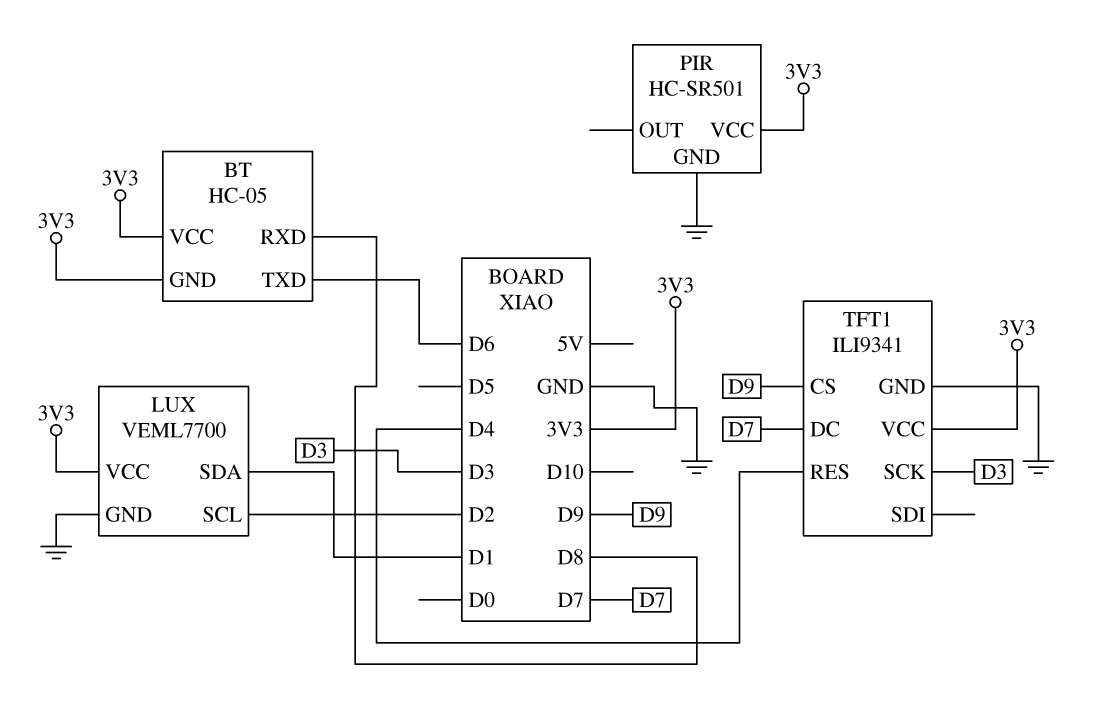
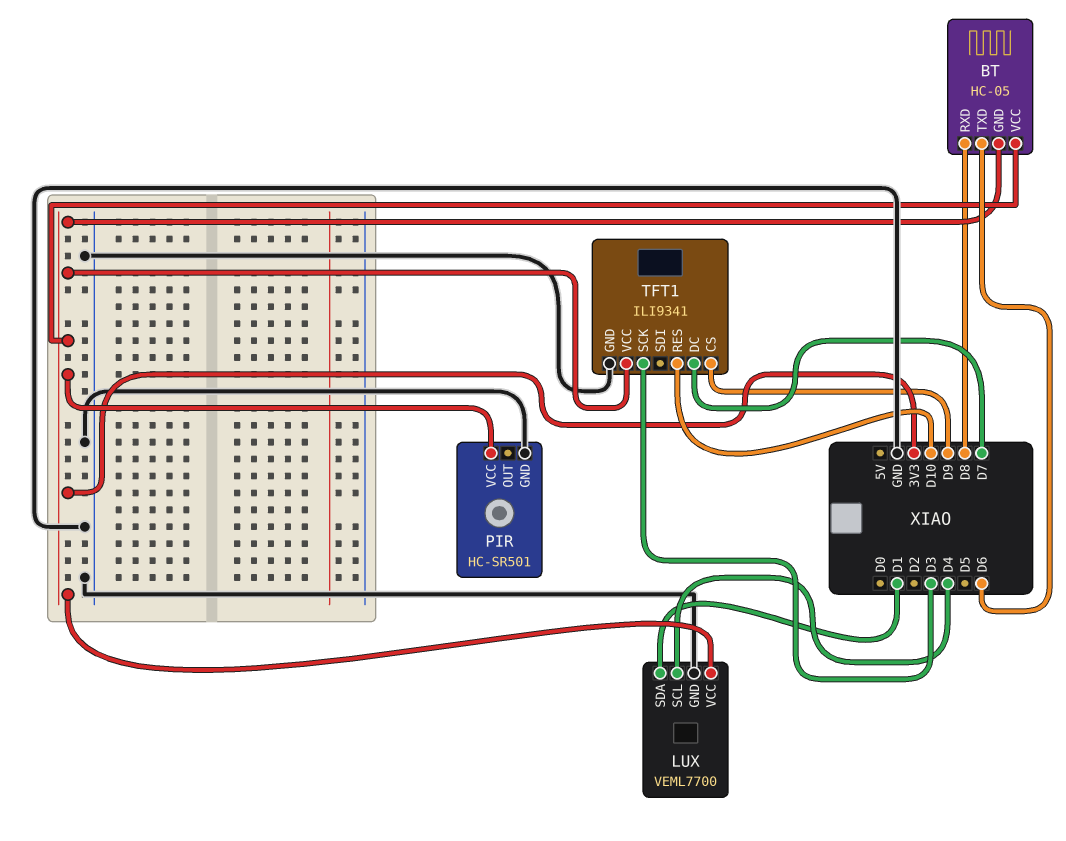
LUX pin SCL: D2 -> D4
TFT1 pin RES: D4 -> D10

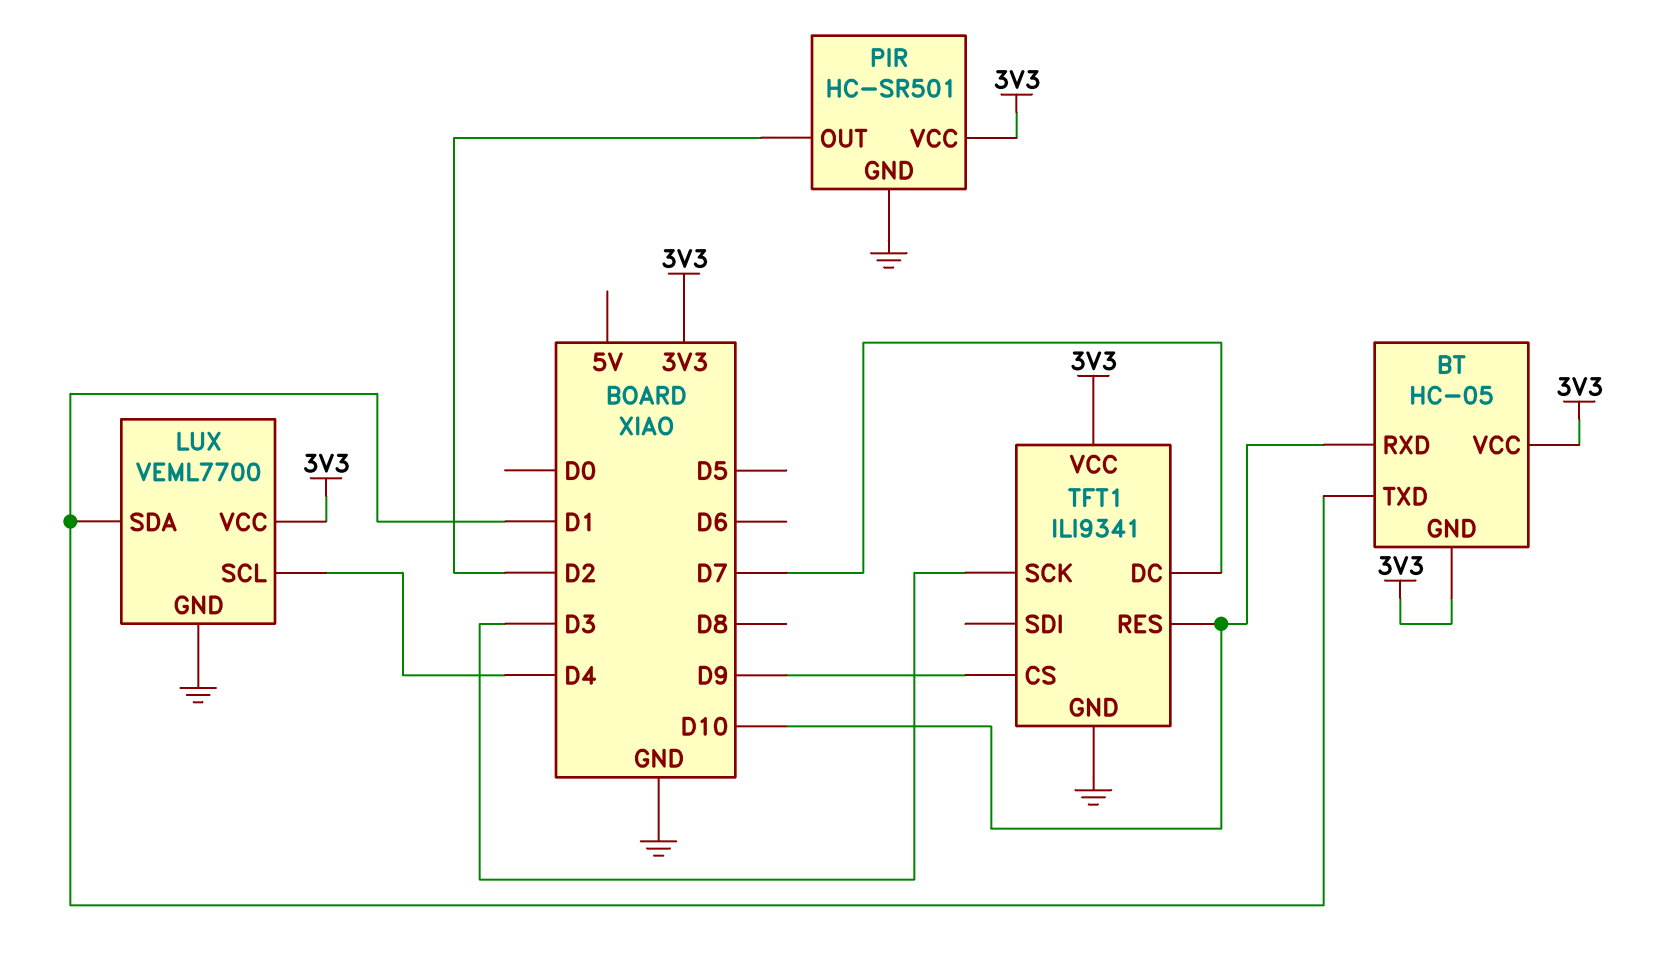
BT pin RXD: D8 -> D10
BT pin TXD: D6 -> D1
PIR pin OUT: none -> D2

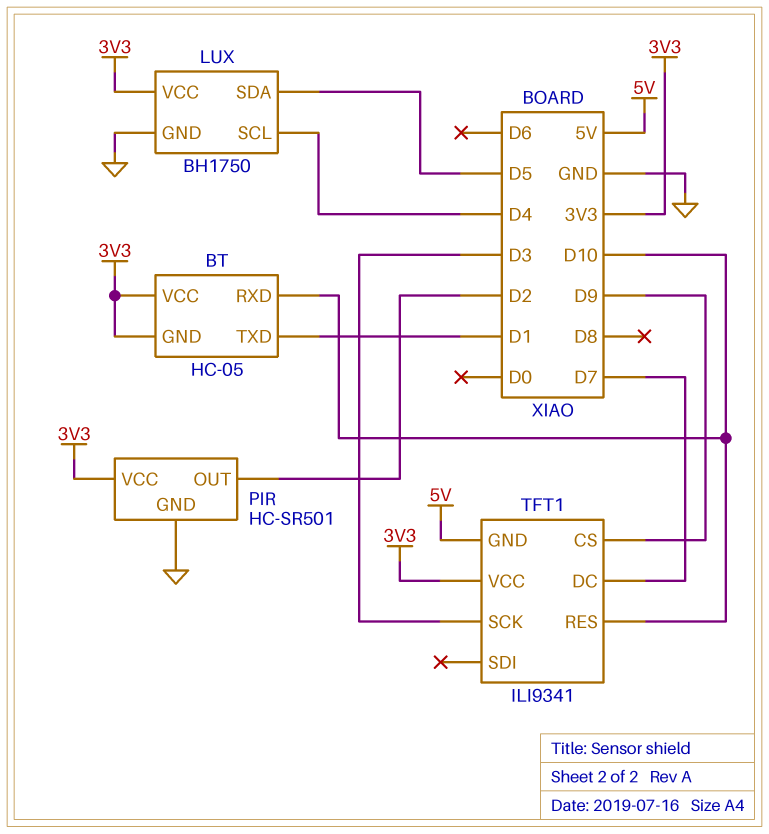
LUX: VEML7700 -> BH1750
LUX pin SDA: D1 -> D5
TFT1 pin GND: GND -> 5V

